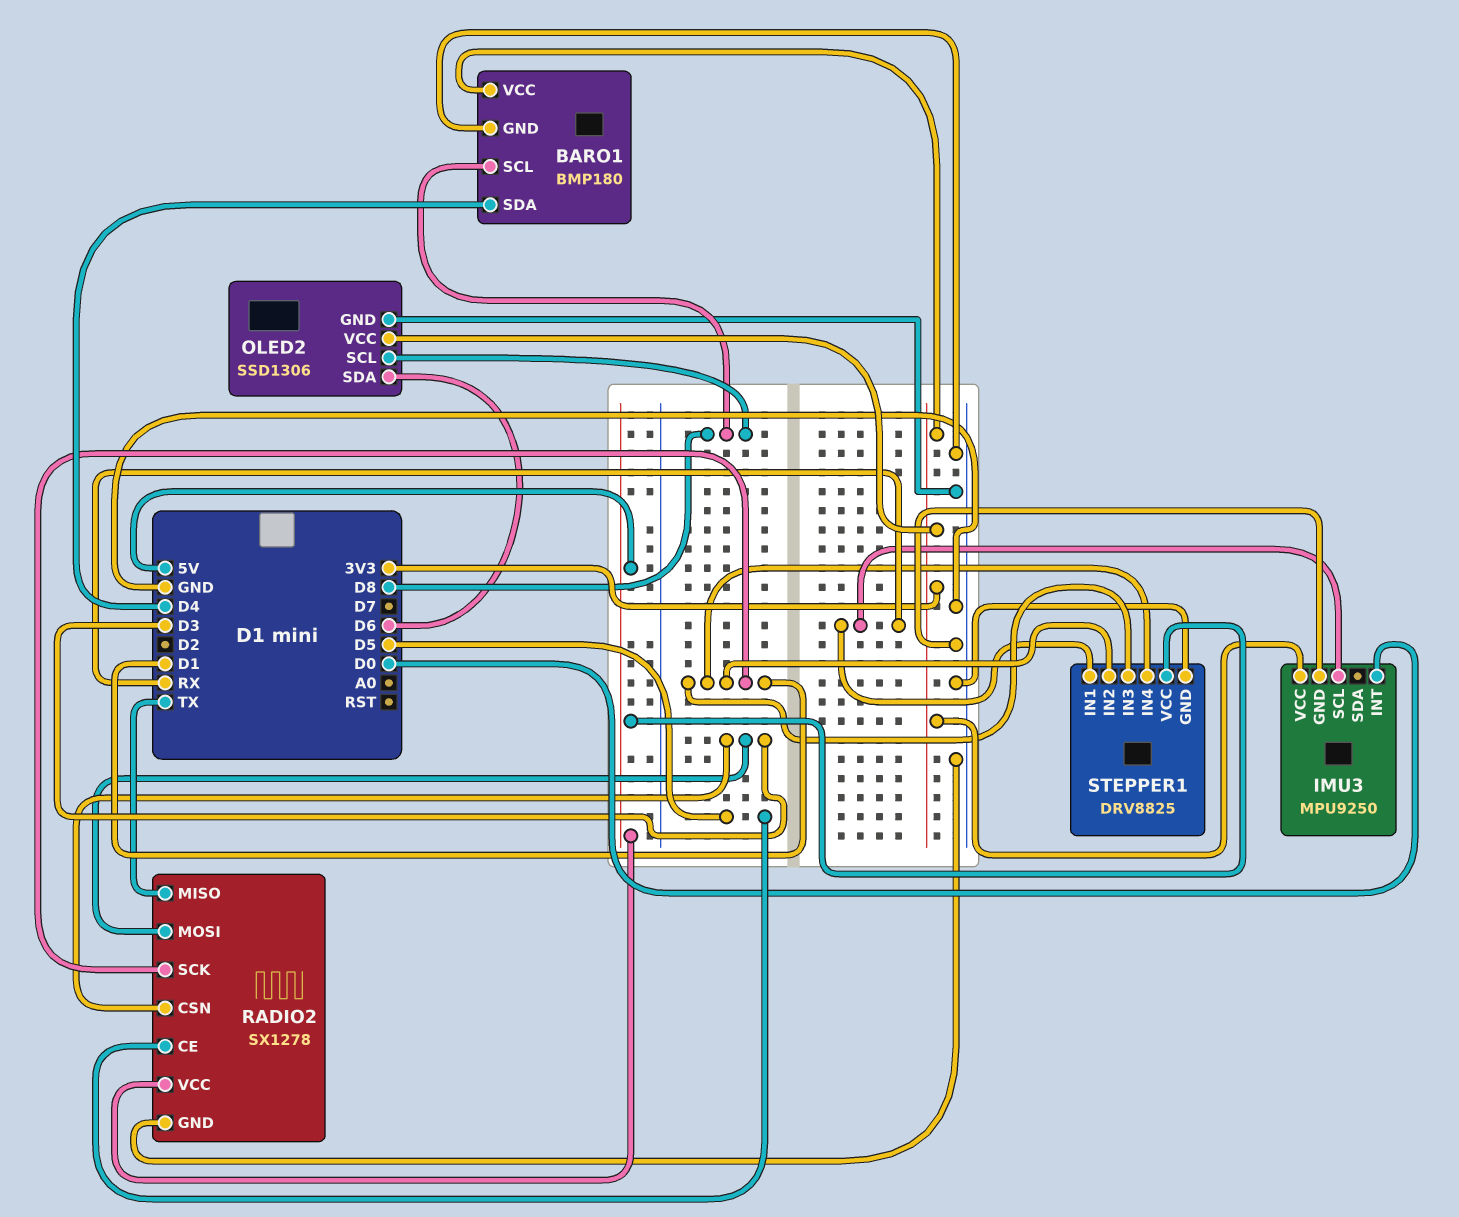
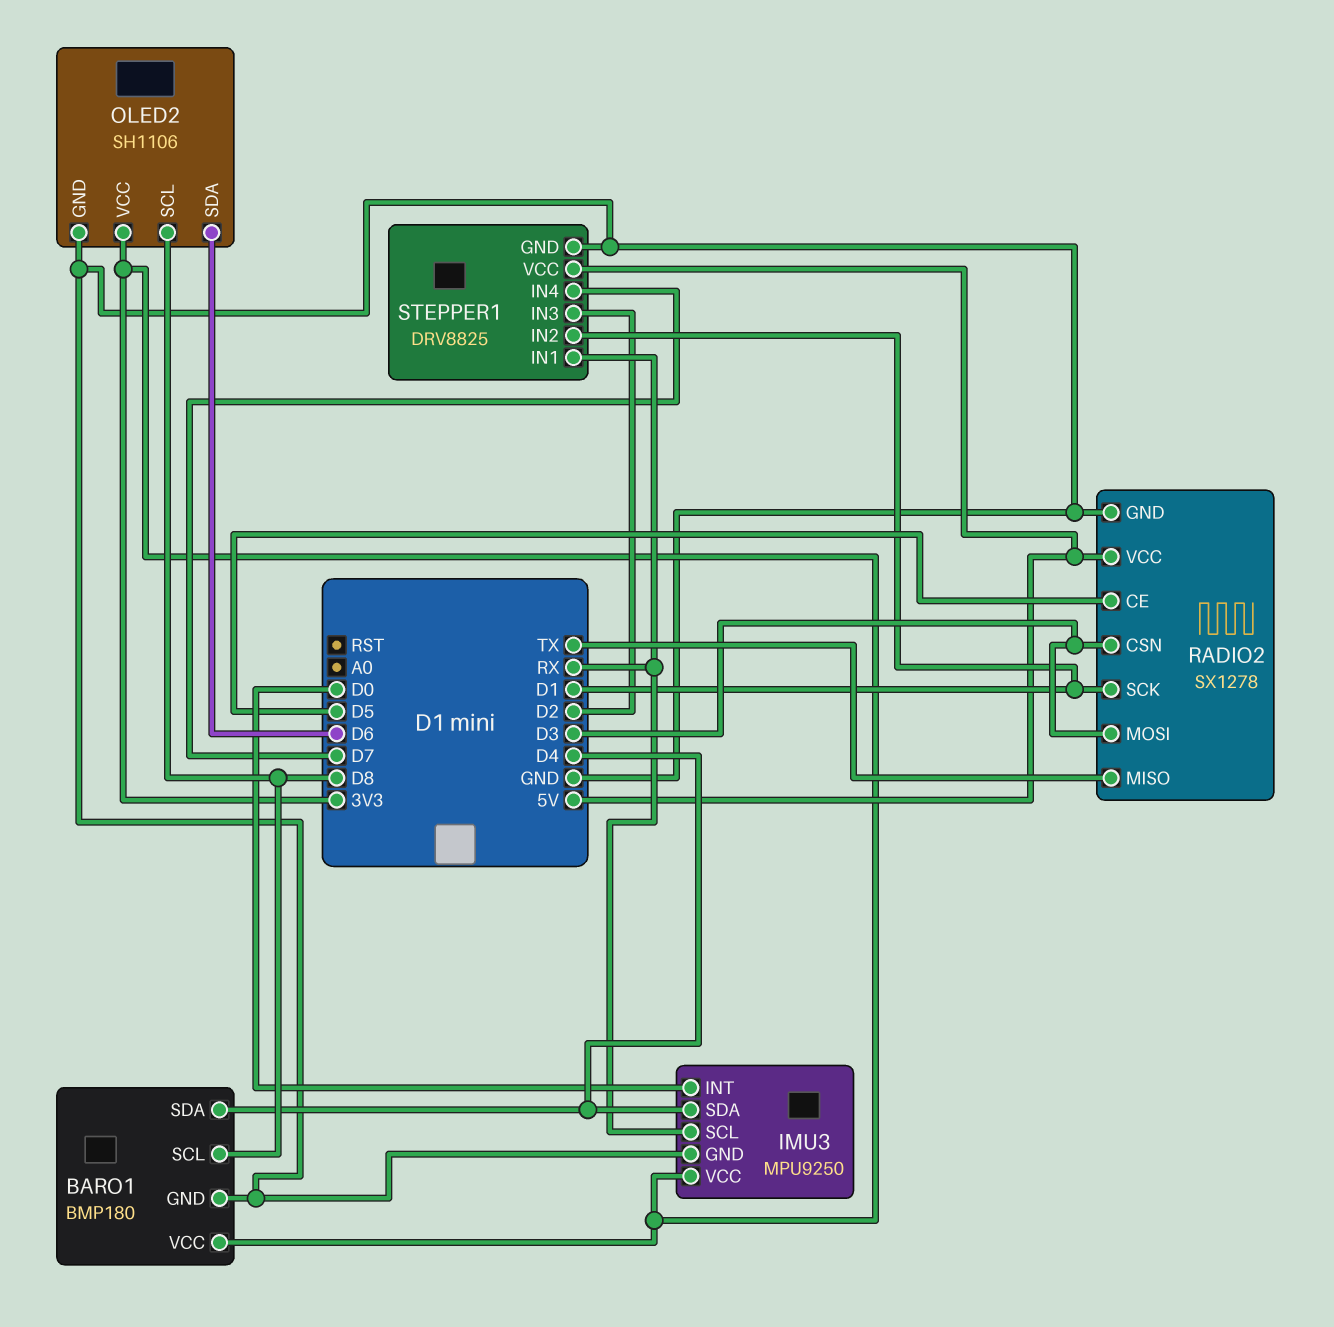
IMU3 pin SDA: none -> D4
OLED2: SSD1306 -> SH1106
STEPPER1 pin IN3: D1 -> D2
STEPPER1 pin IN4: D1 -> D7

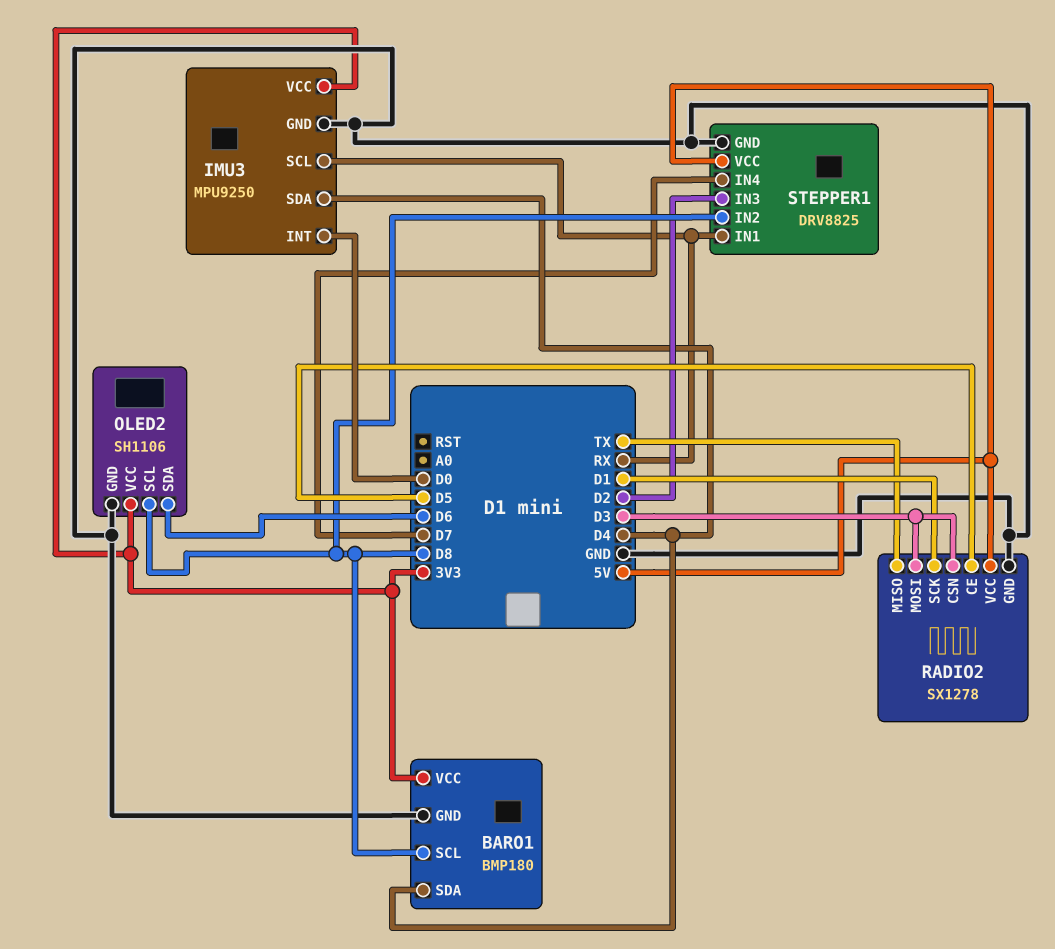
STEPPER1 pin IN2: D1 -> D8

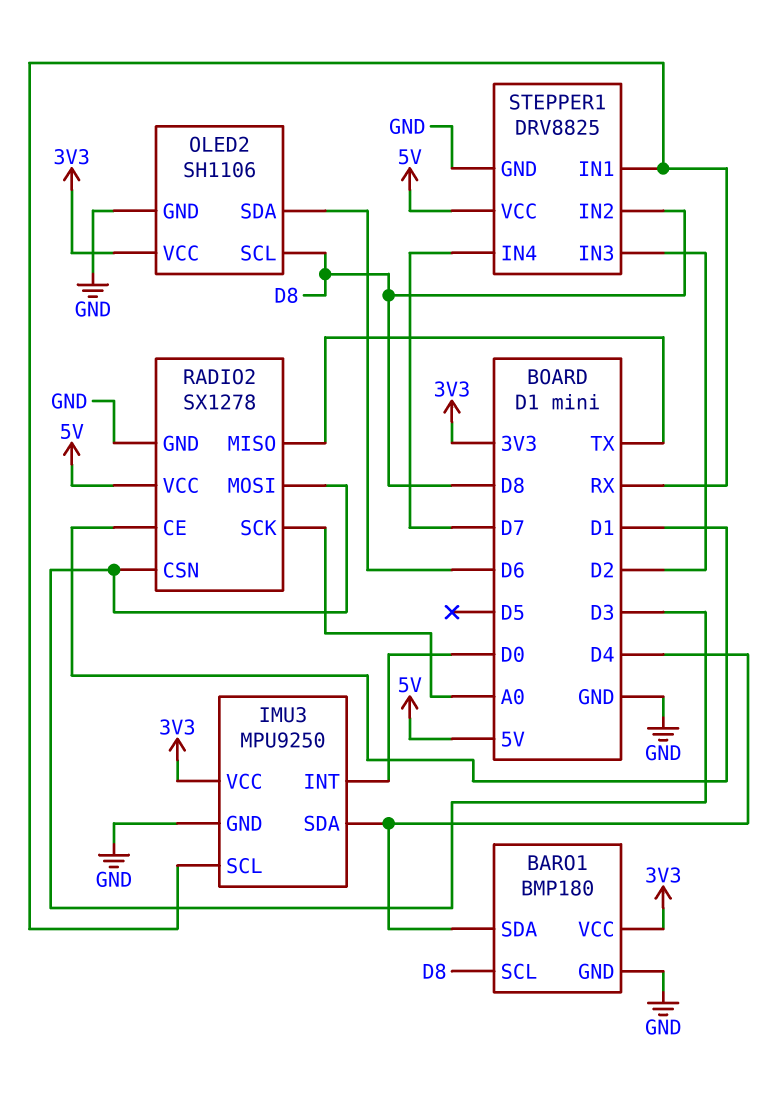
RADIO2 pin CE: D5 -> D1
RADIO2 pin SCK: D1 -> A0

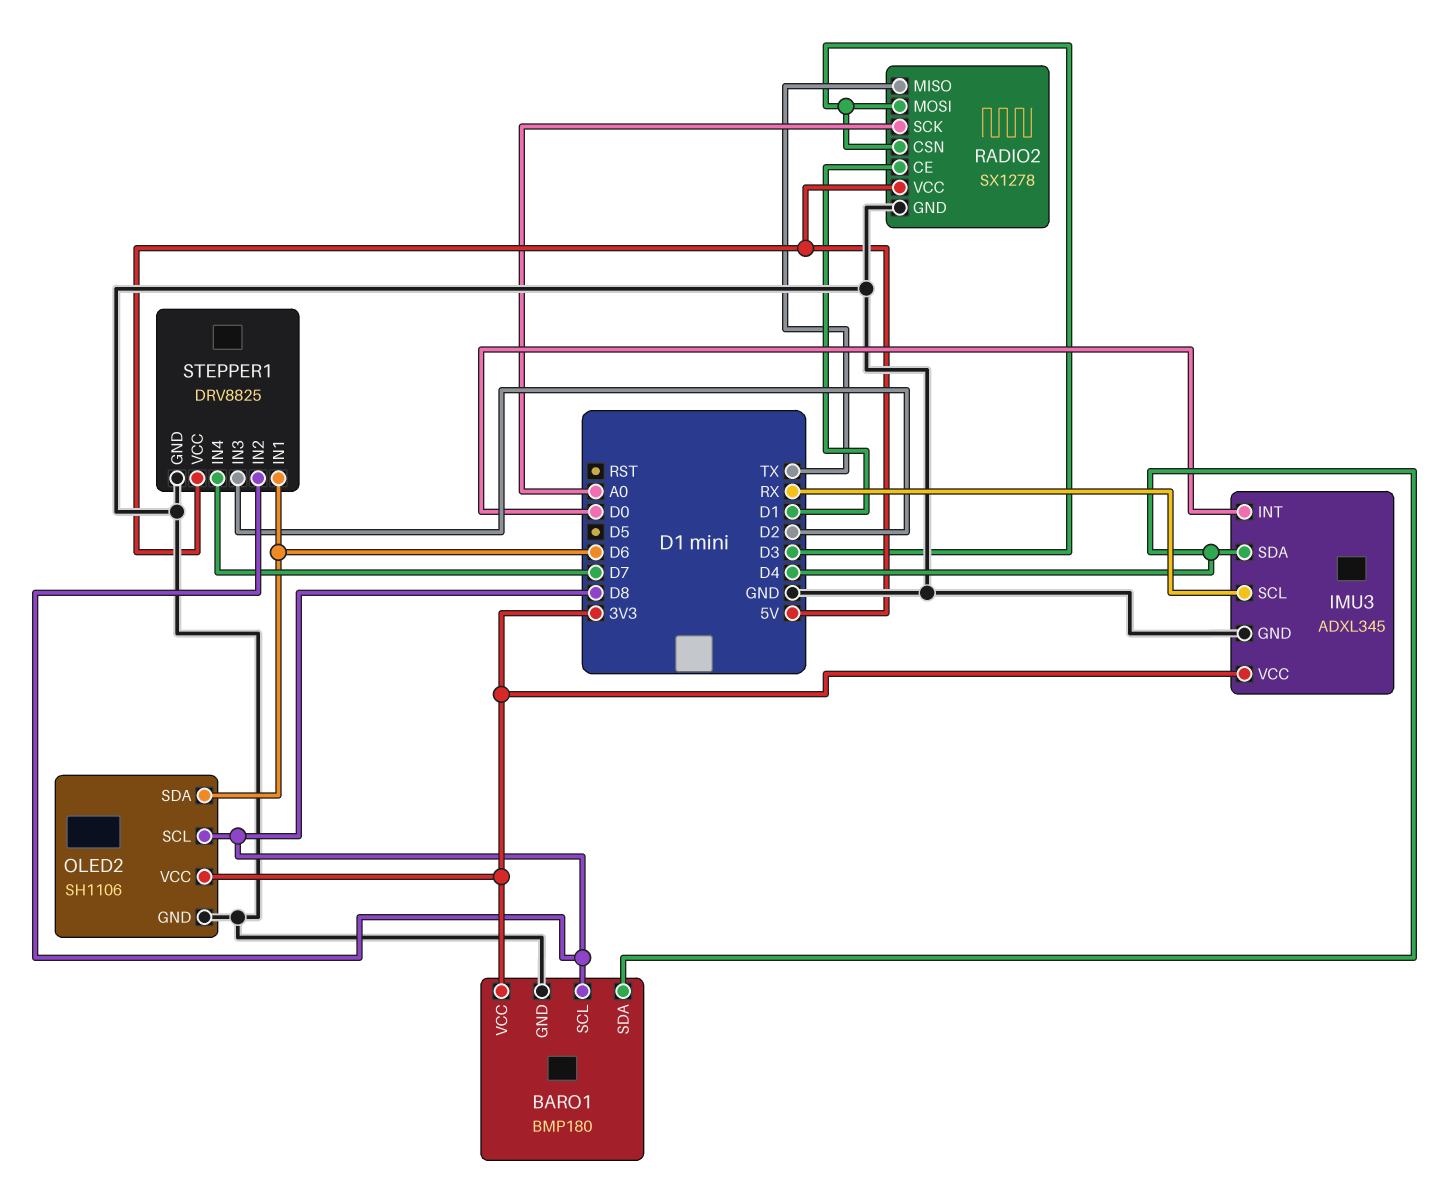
IMU3: MPU9250 -> ADXL345
STEPPER1 pin IN1: RX -> D6

